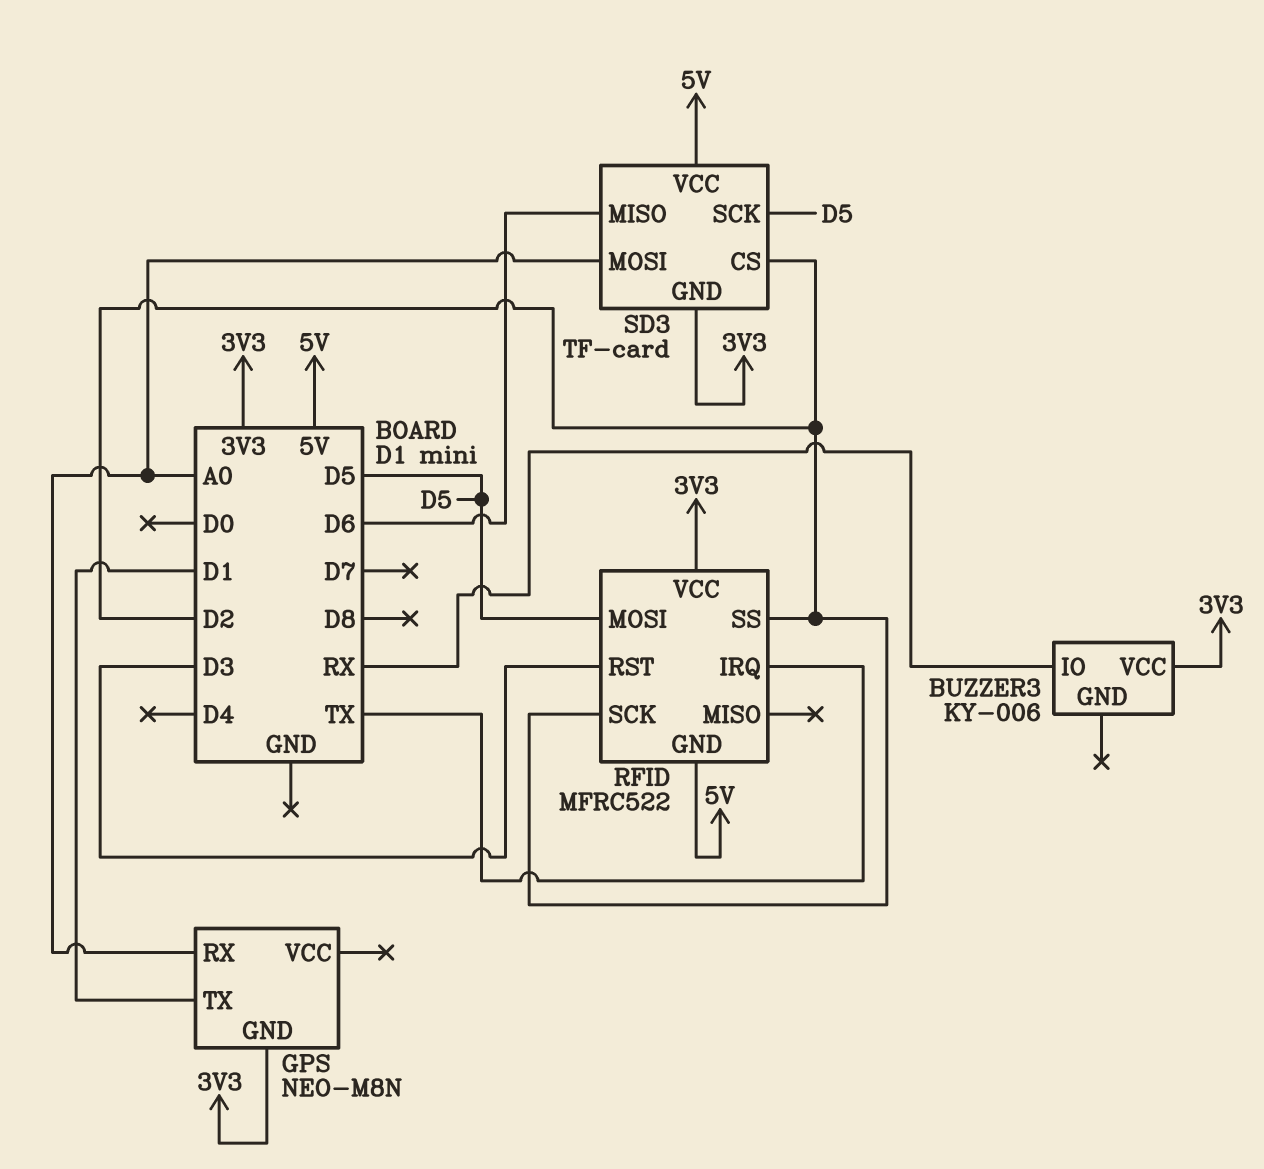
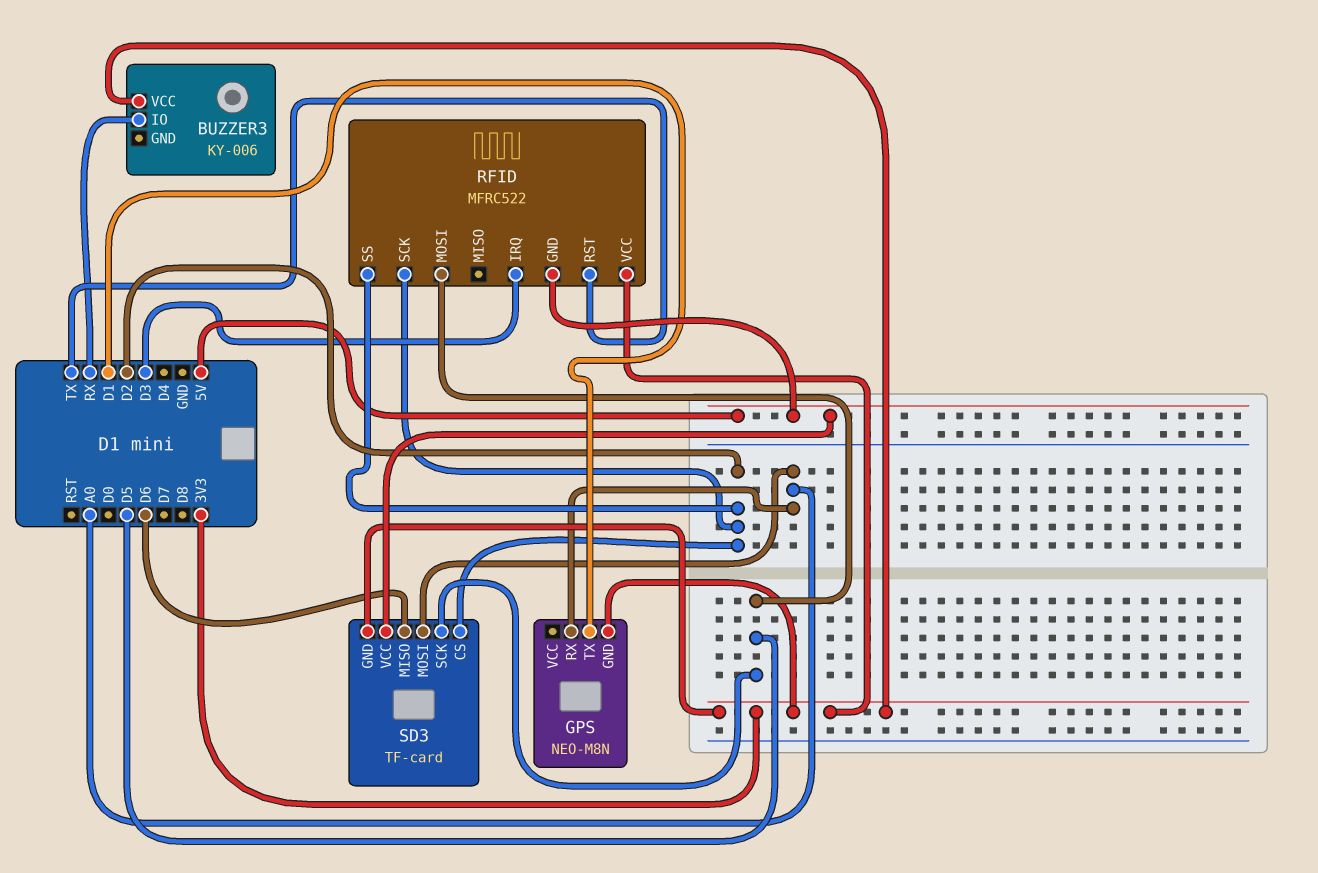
RFID pin IRQ: TX -> D3
RFID pin RST: D3 -> TX

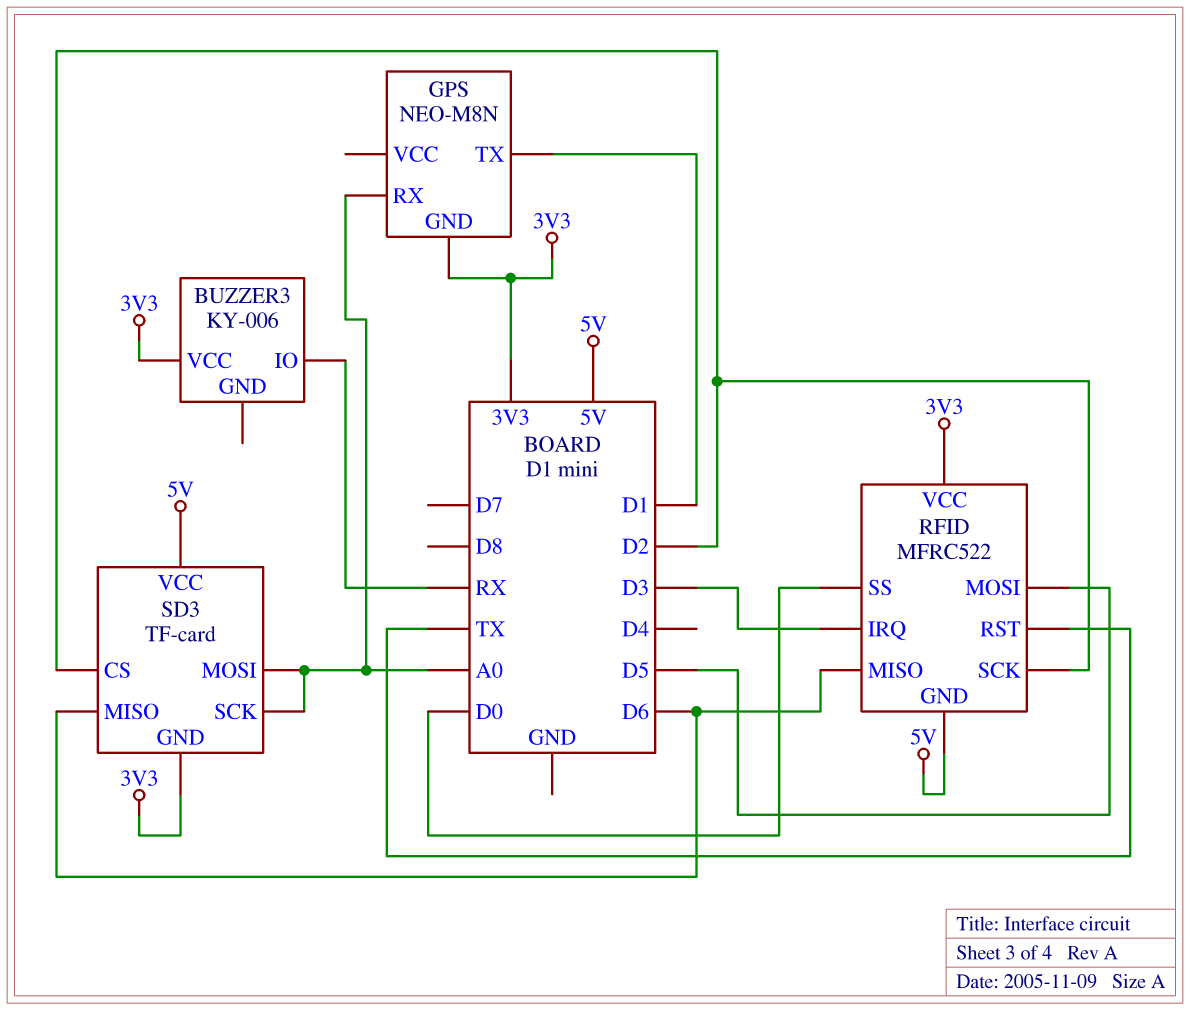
RFID pin MISO: none -> D6
RFID pin SS: D2 -> D0
SD3 pin SCK: D5 -> A0

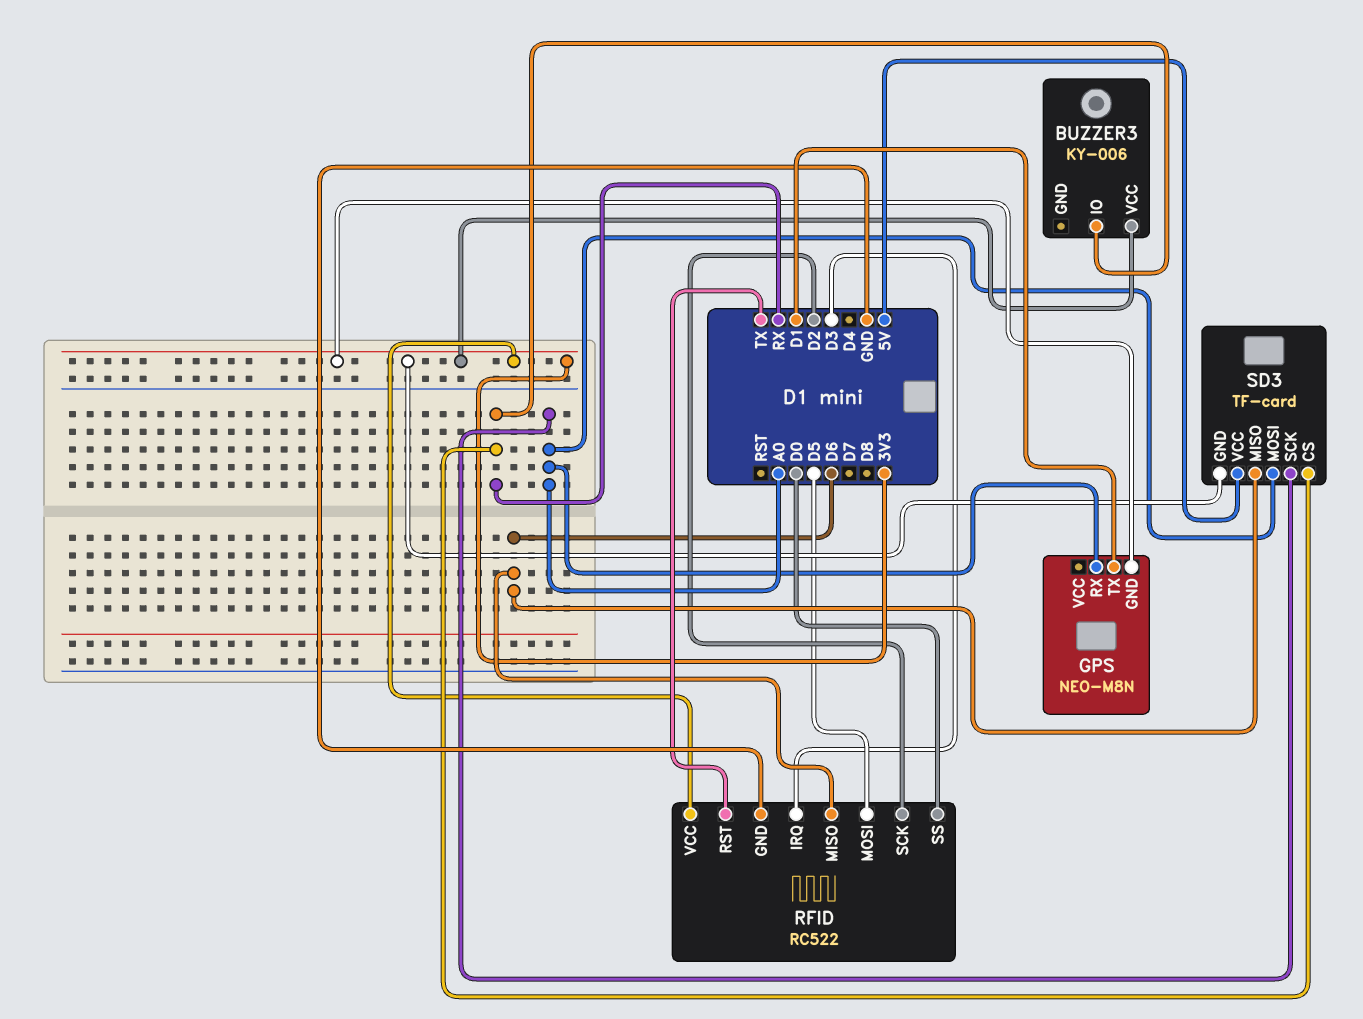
RFID: MFRC522 -> RC522
RFID pin GND: 5V -> GND
SD3 pin CS: D2 -> RX

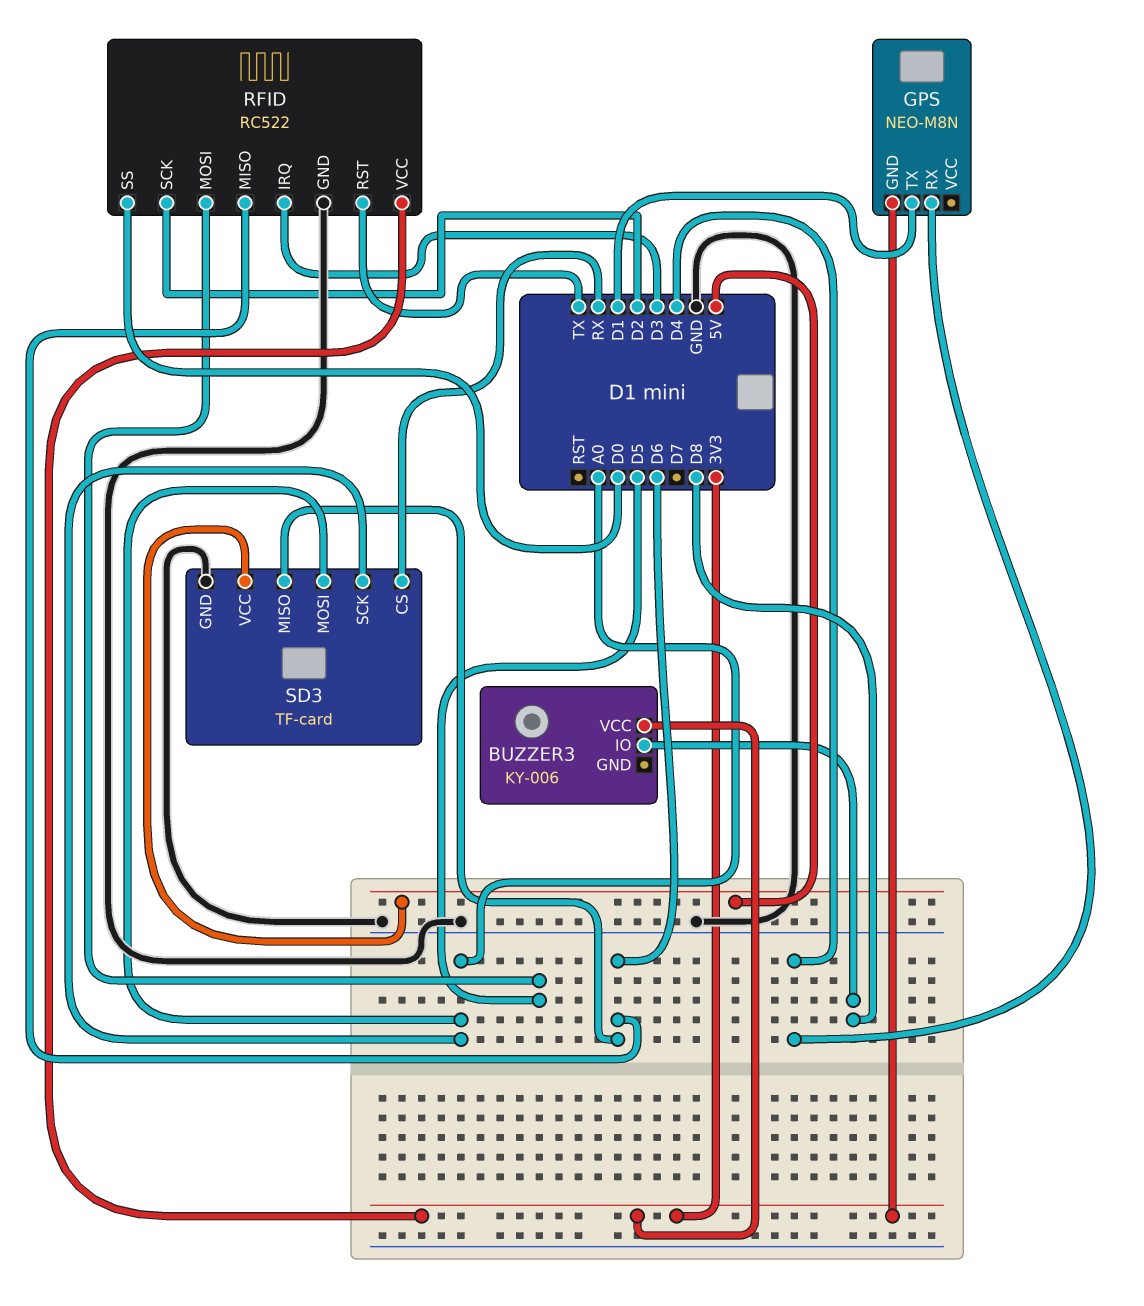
BUZZER3 pin IO: RX -> D8
GPS pin RX: A0 -> D4
SD3 pin GND: 3V3 -> GND

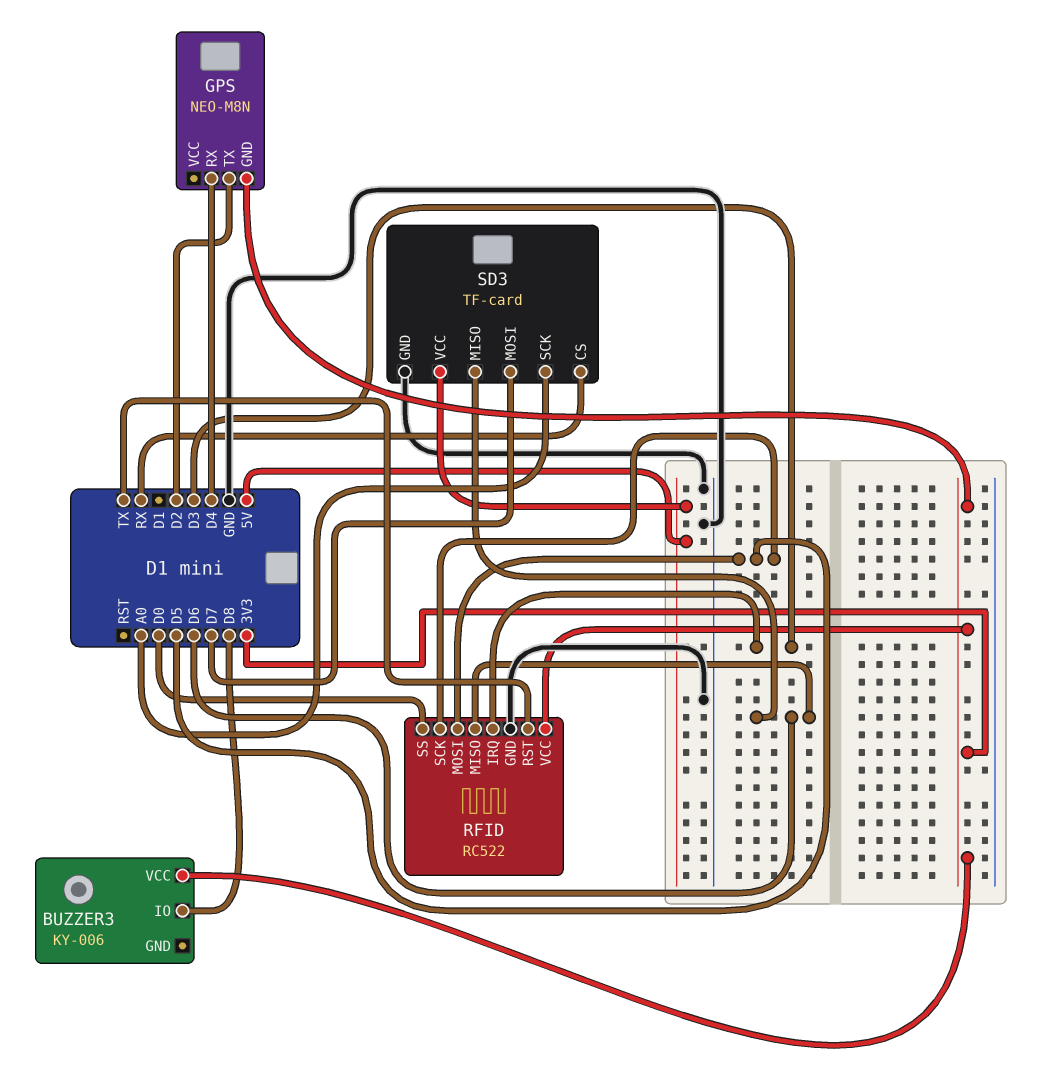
GPS pin TX: D1 -> D2
RFID pin SCK: D2 -> D5
SD3 pin MOSI: A0 -> D7

